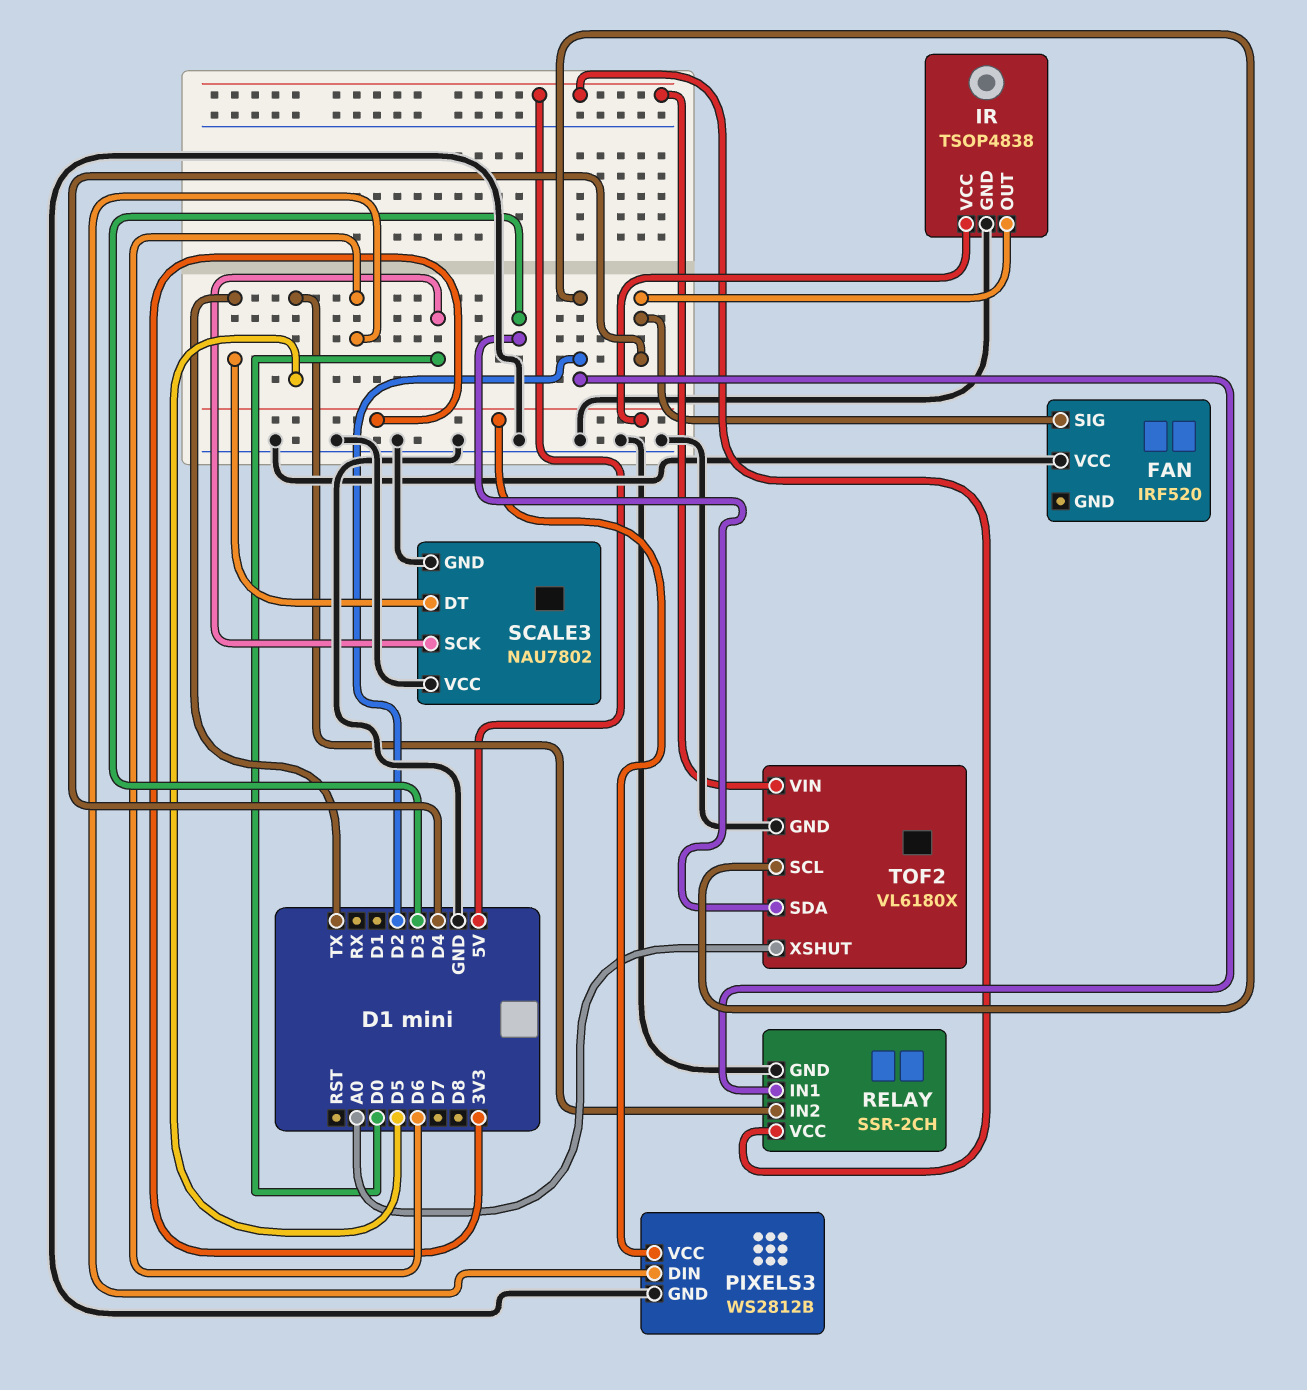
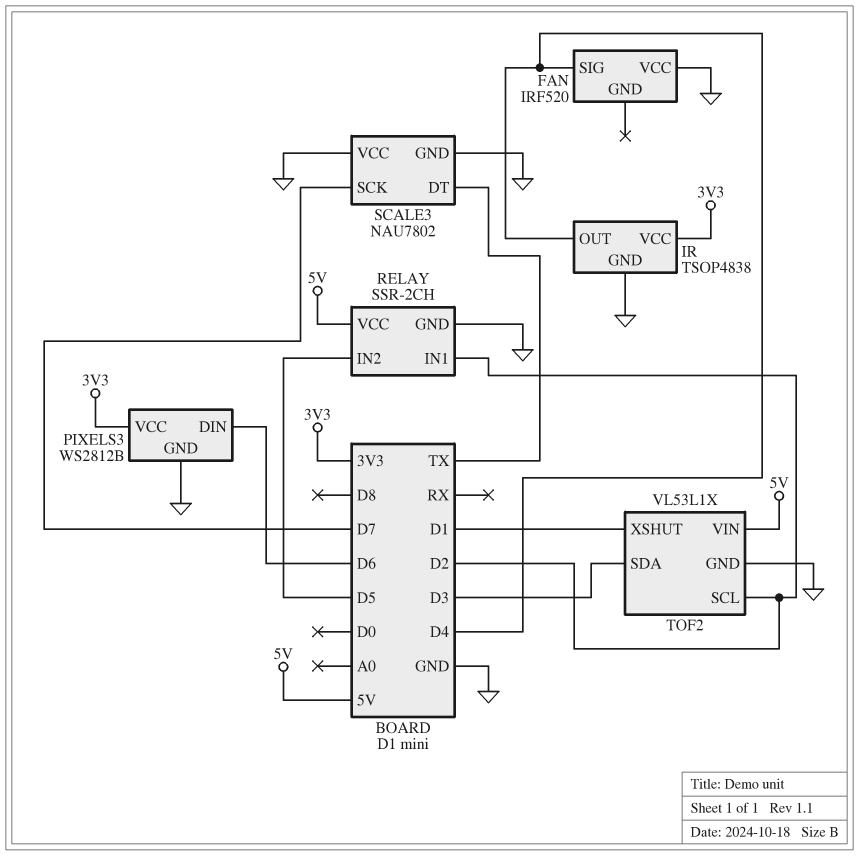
SCALE3 pin SCK: D0 -> D7
TOF2: VL6180X -> VL53L1X
TOF2 pin XSHUT: A0 -> D1

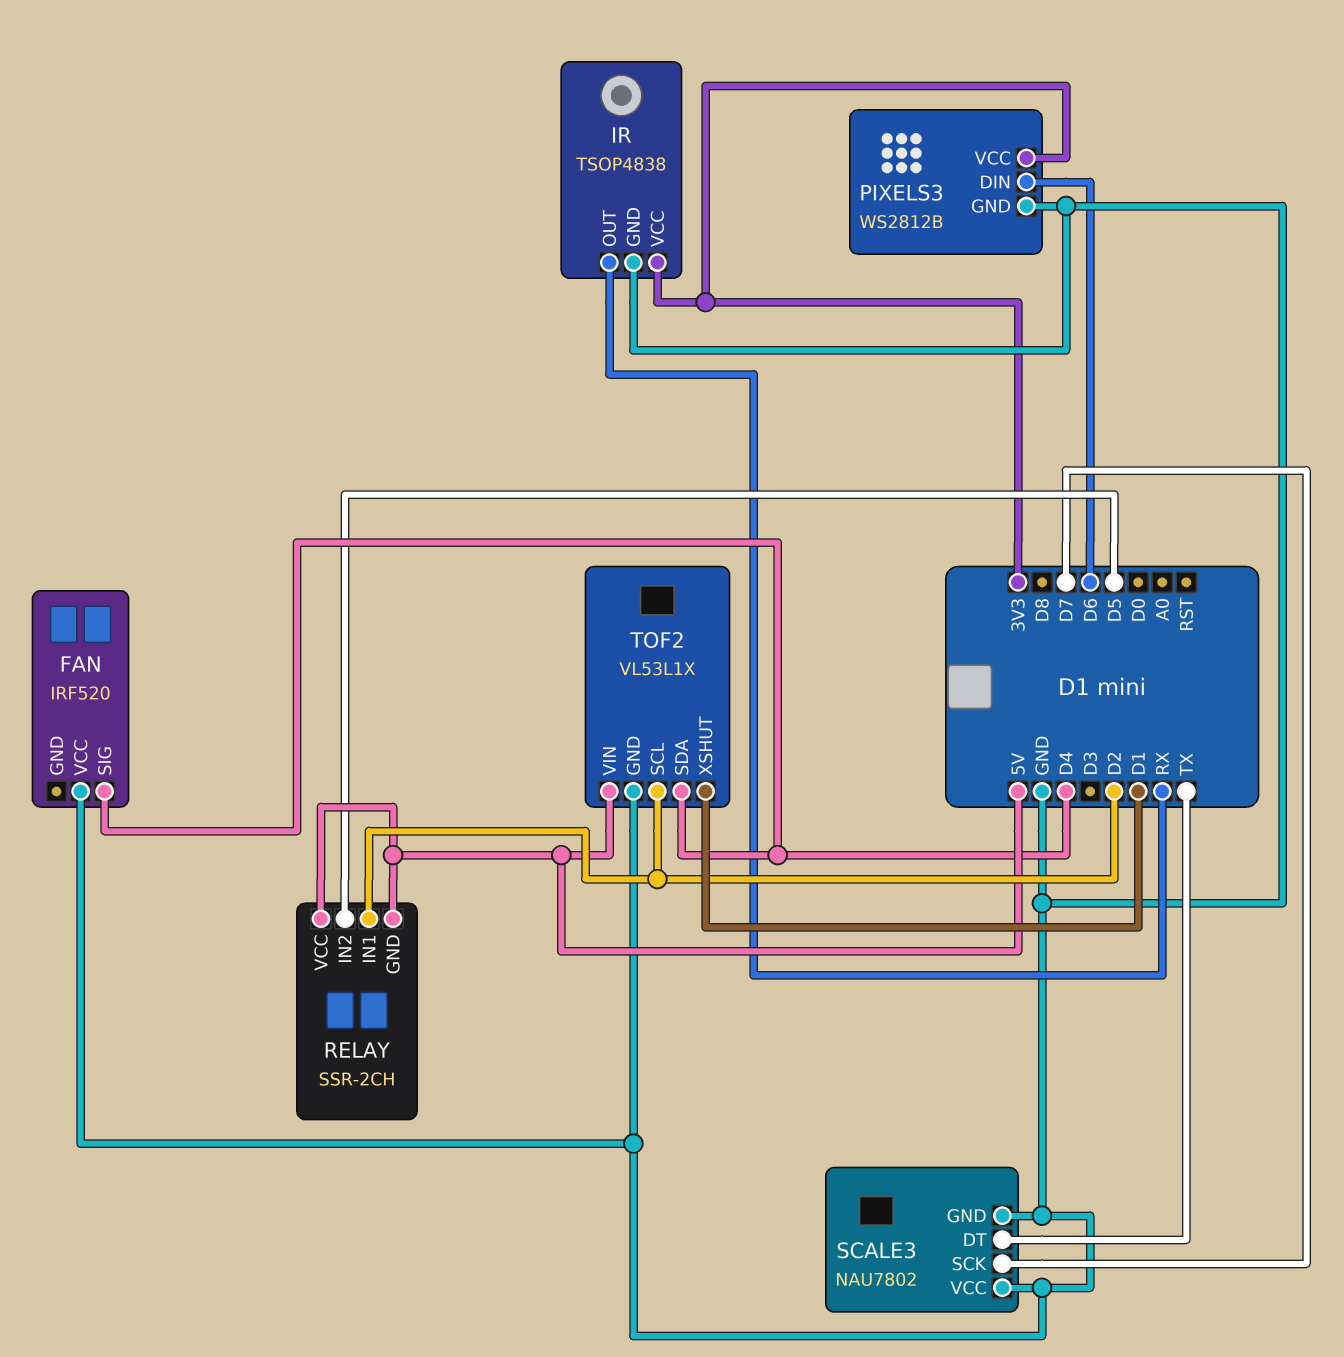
IR pin OUT: D4 -> RX
RELAY pin GND: GND -> 5V
TOF2 pin SDA: D3 -> D4

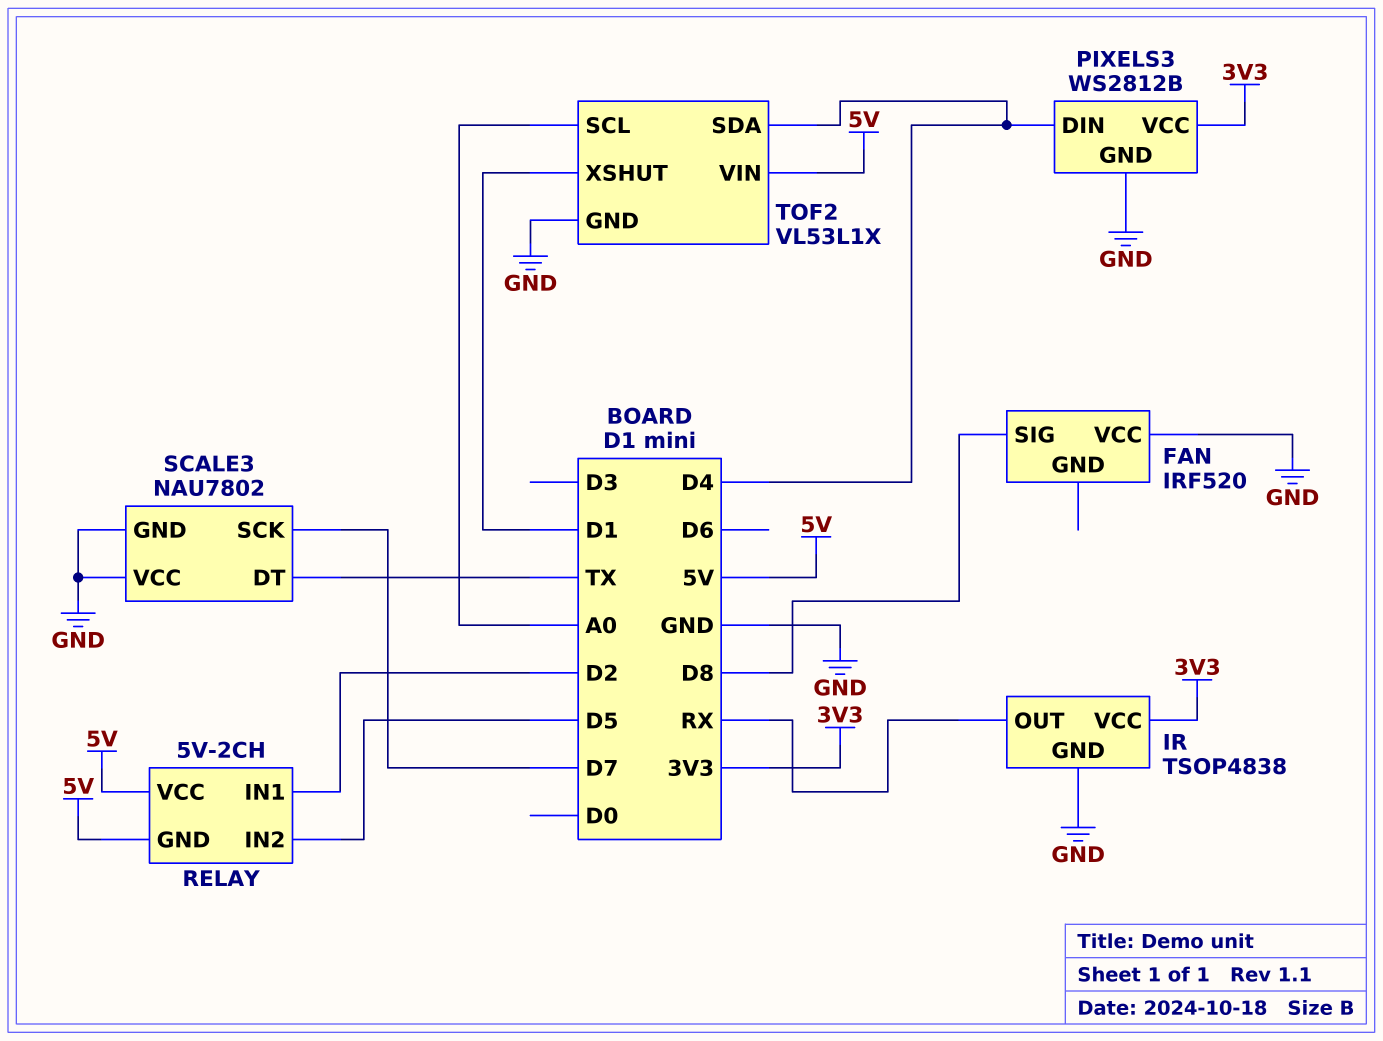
FAN pin SIG: D4 -> D8
PIXELS3 pin DIN: D6 -> D4
RELAY: SSR-2CH -> 5V-2CH
TOF2 pin SCL: D2 -> A0

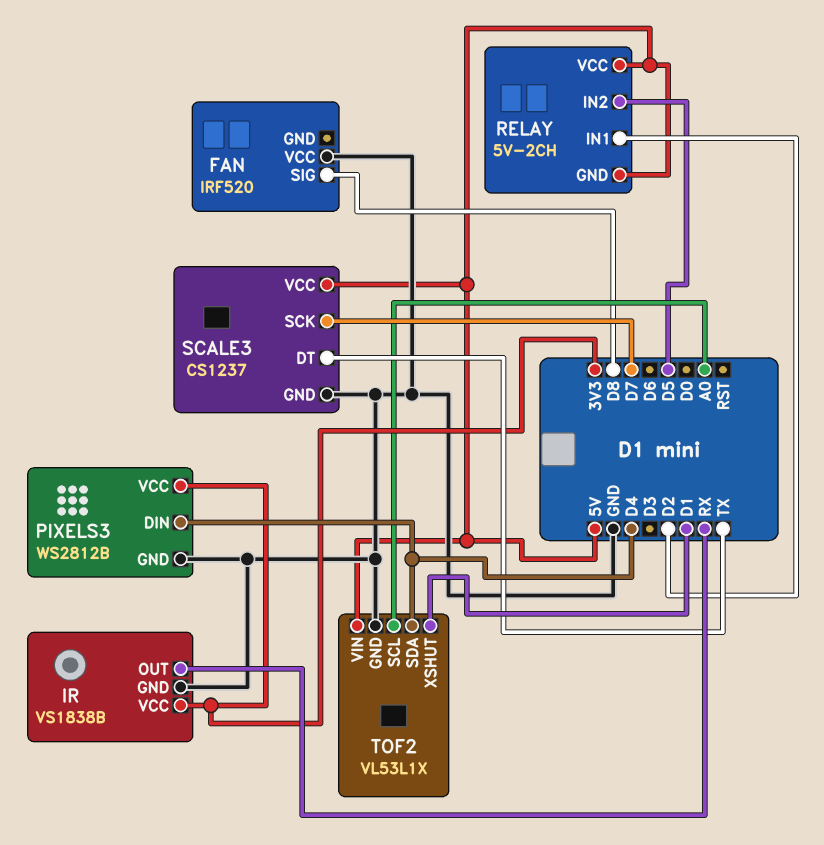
IR: TSOP4838 -> VS1838B
SCALE3: NAU7802 -> CS1237
SCALE3 pin VCC: GND -> 5V

